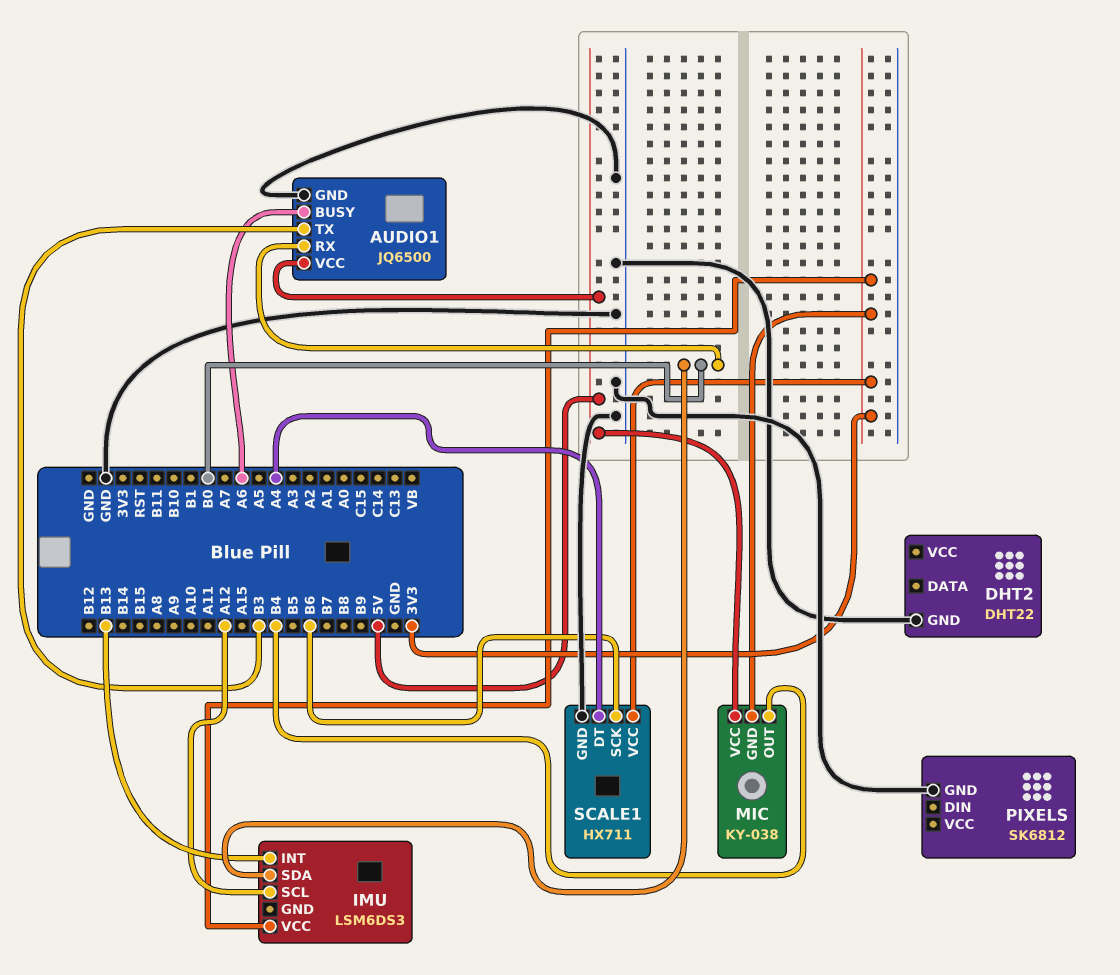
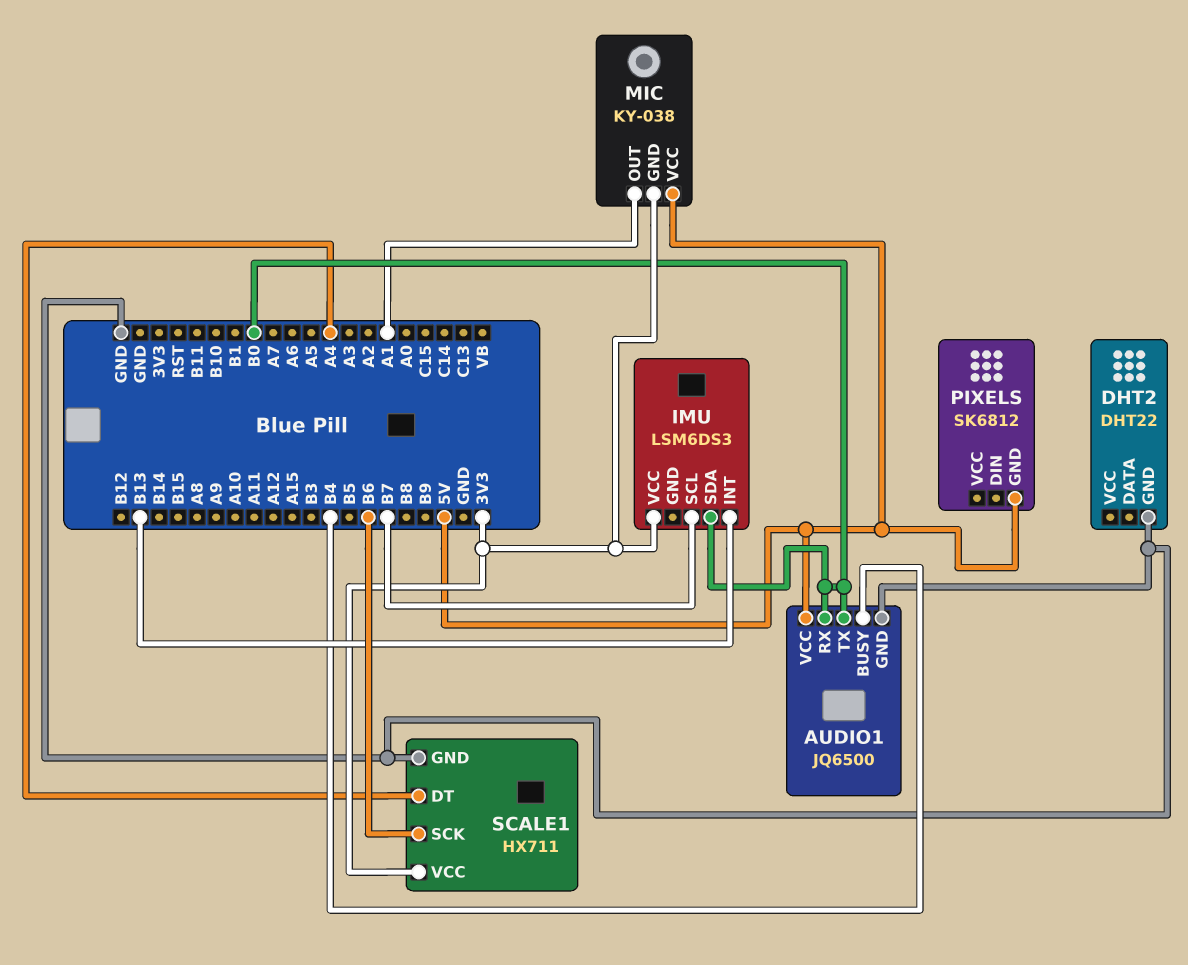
AUDIO1 pin BUSY: A6 -> B4
AUDIO1 pin TX: B3 -> B0
IMU pin SCL: A12 -> B7
MIC pin OUT: B4 -> A1
PIXELS pin GND: GND -> 5V

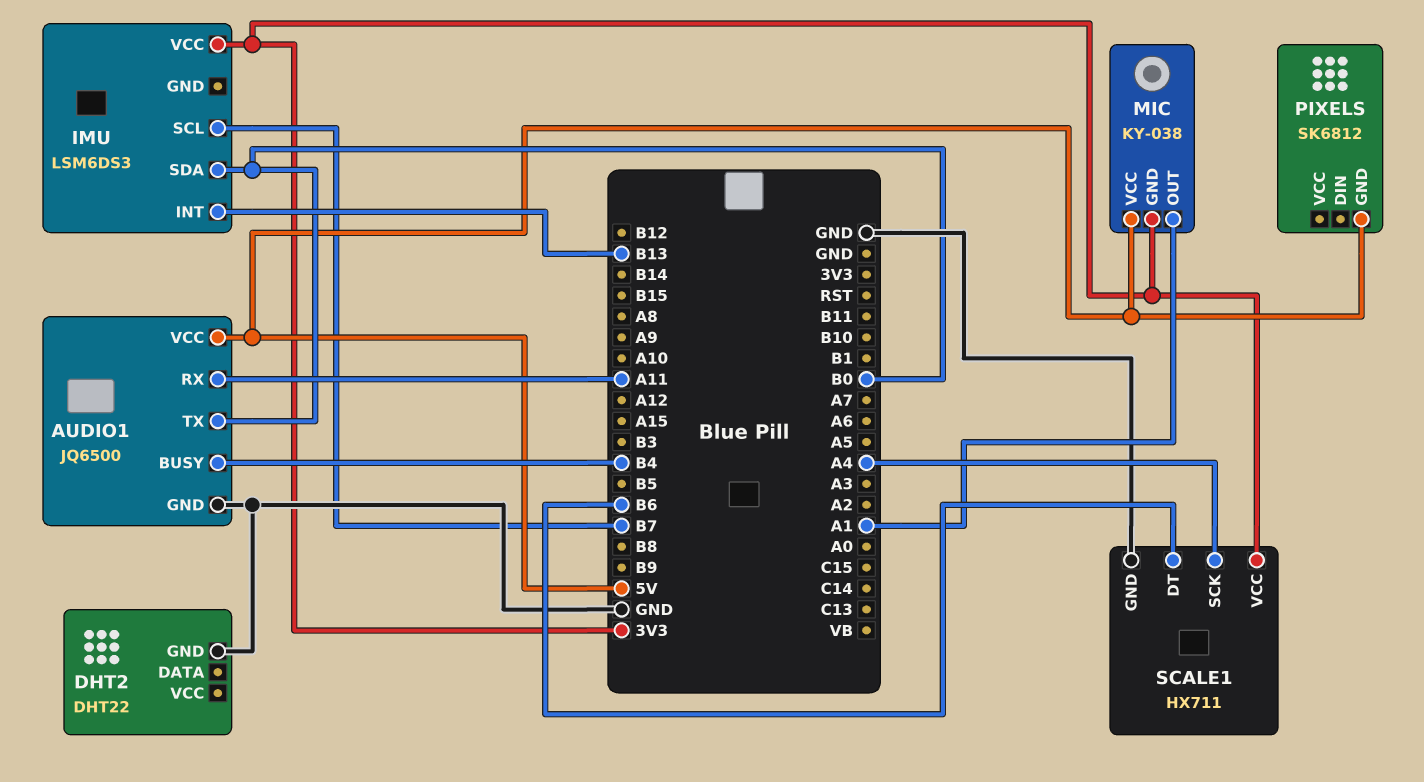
AUDIO1 pin RX: B0 -> A11
SCALE1 pin DT: A4 -> B6
SCALE1 pin SCK: B6 -> A4

